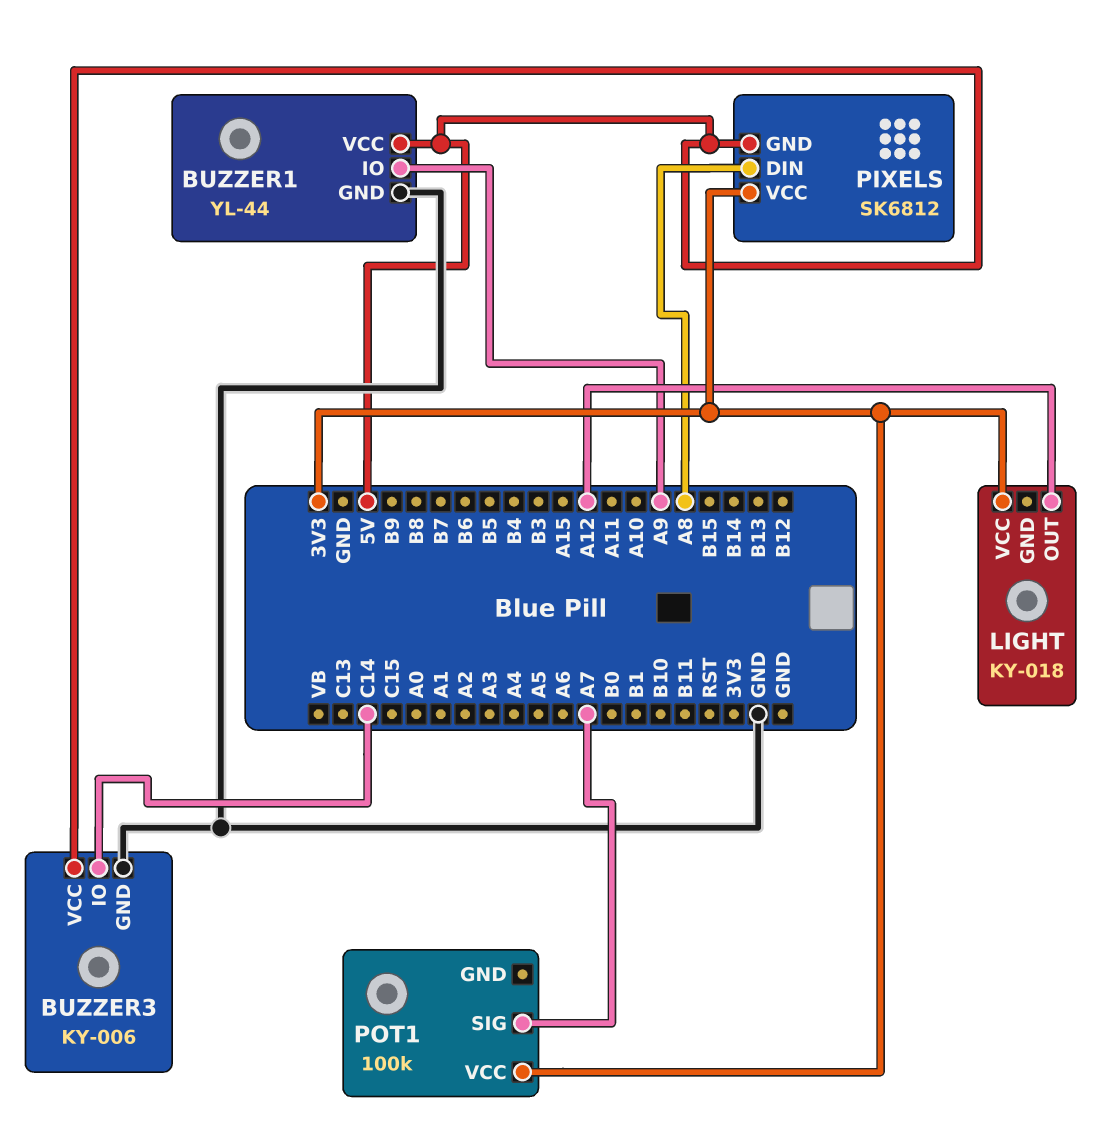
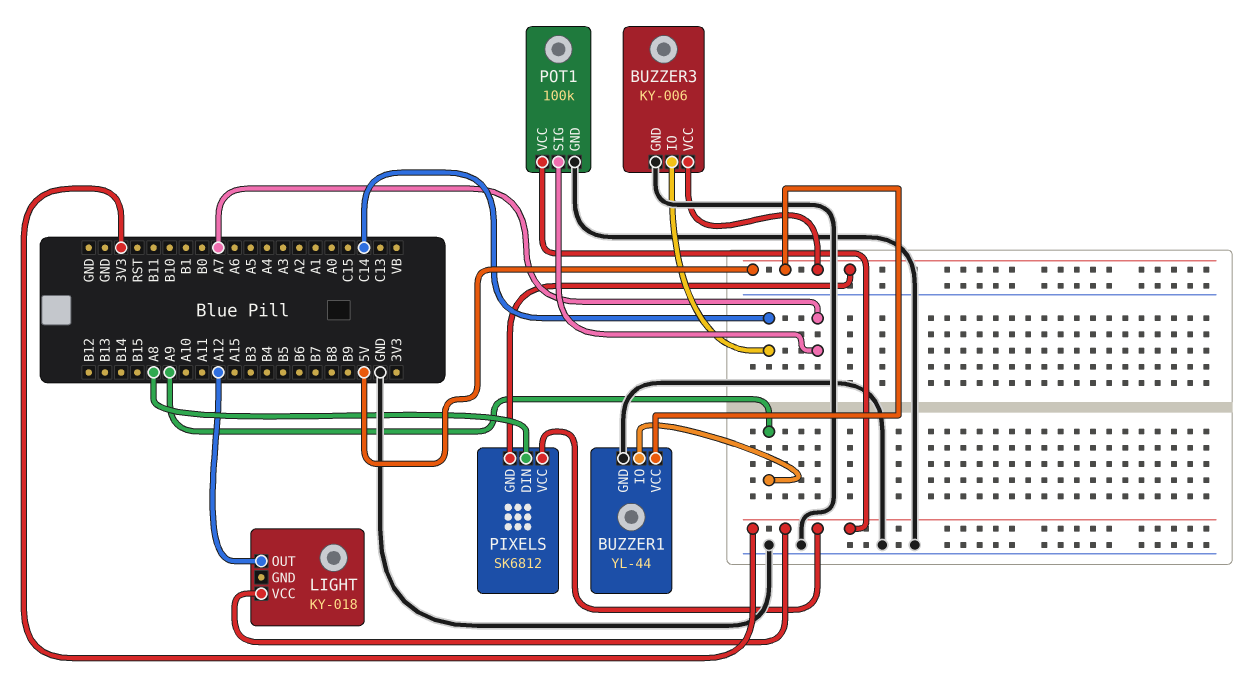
POT1 pin GND: none -> GND

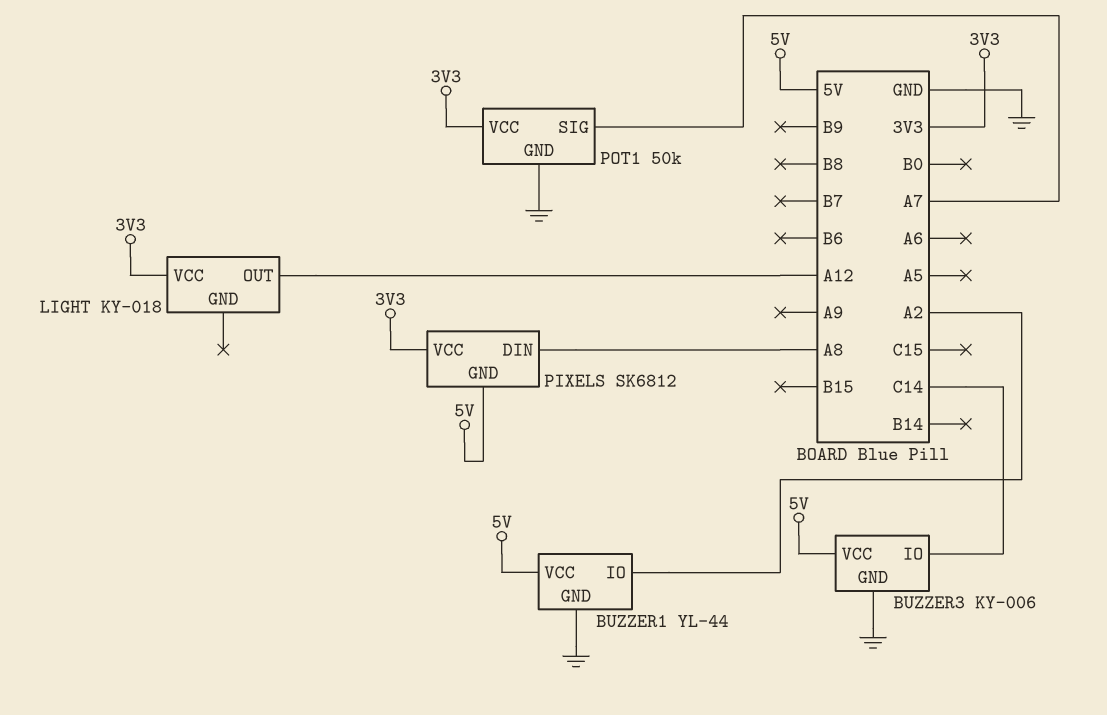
BUZZER1 pin IO: A9 -> A2
POT1: 100k -> 50k

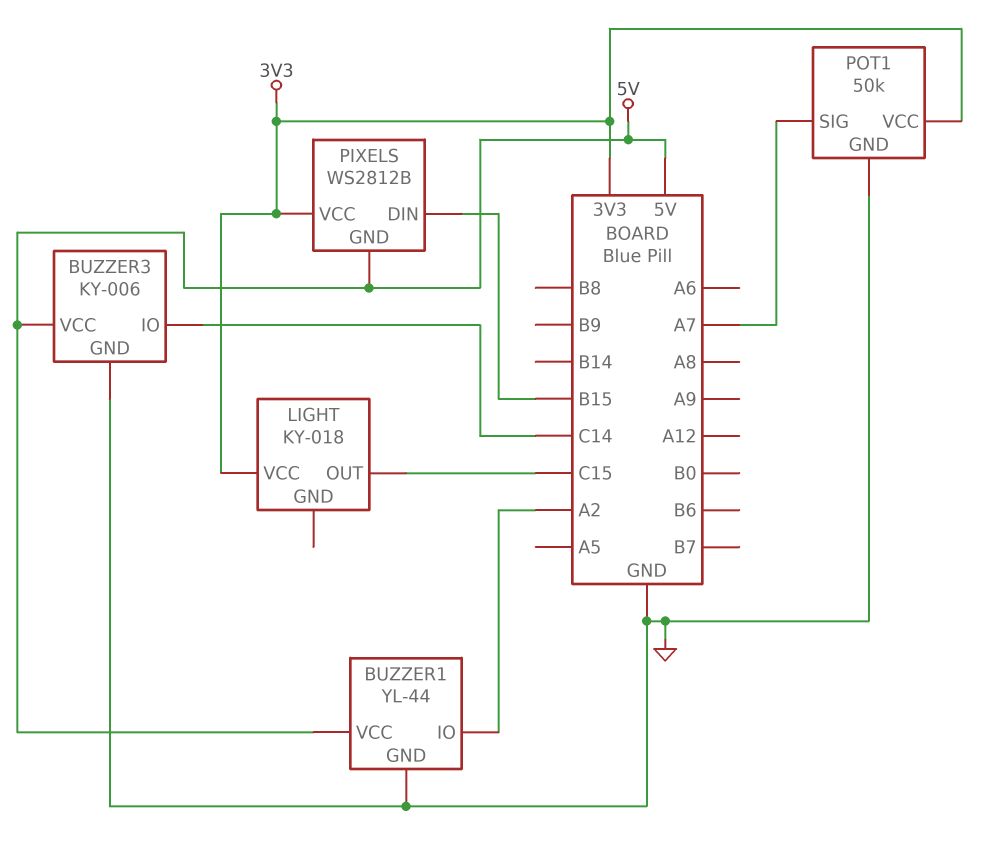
LIGHT pin OUT: A12 -> C15
PIXELS: SK6812 -> WS2812B
PIXELS pin DIN: A8 -> B15

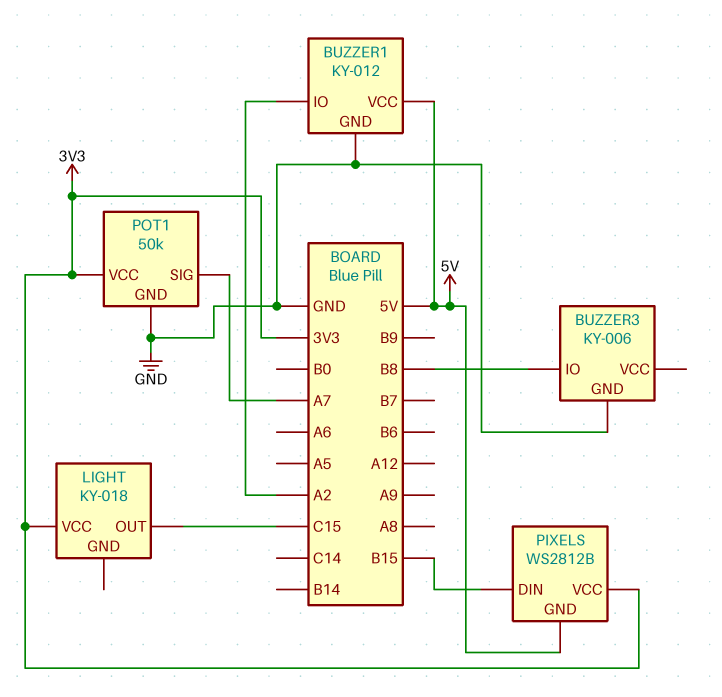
BUZZER1: YL-44 -> KY-012
BUZZER3 pin IO: C14 -> B8
BUZZER3 pin VCC: 5V -> none

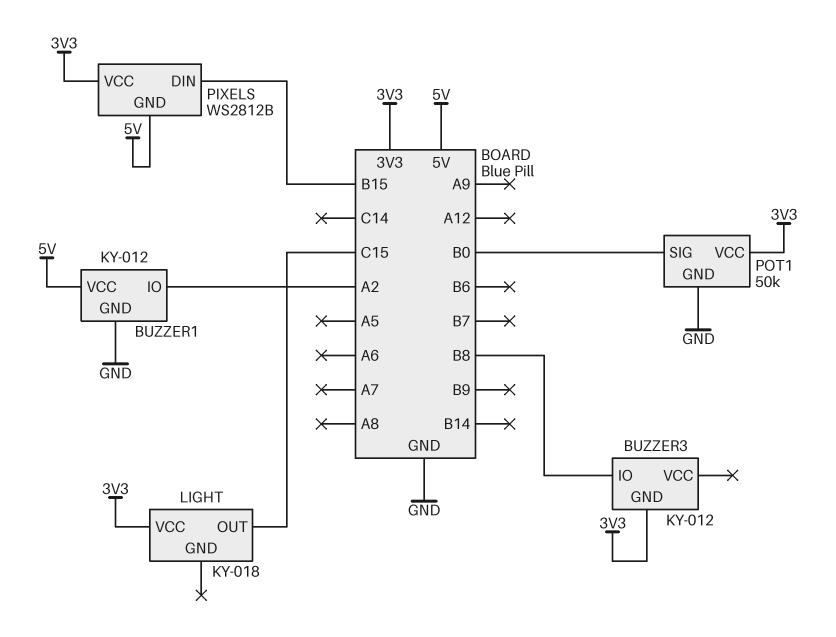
BUZZER3: KY-006 -> KY-012
BUZZER3 pin GND: GND -> 3V3
POT1 pin SIG: A7 -> B0

